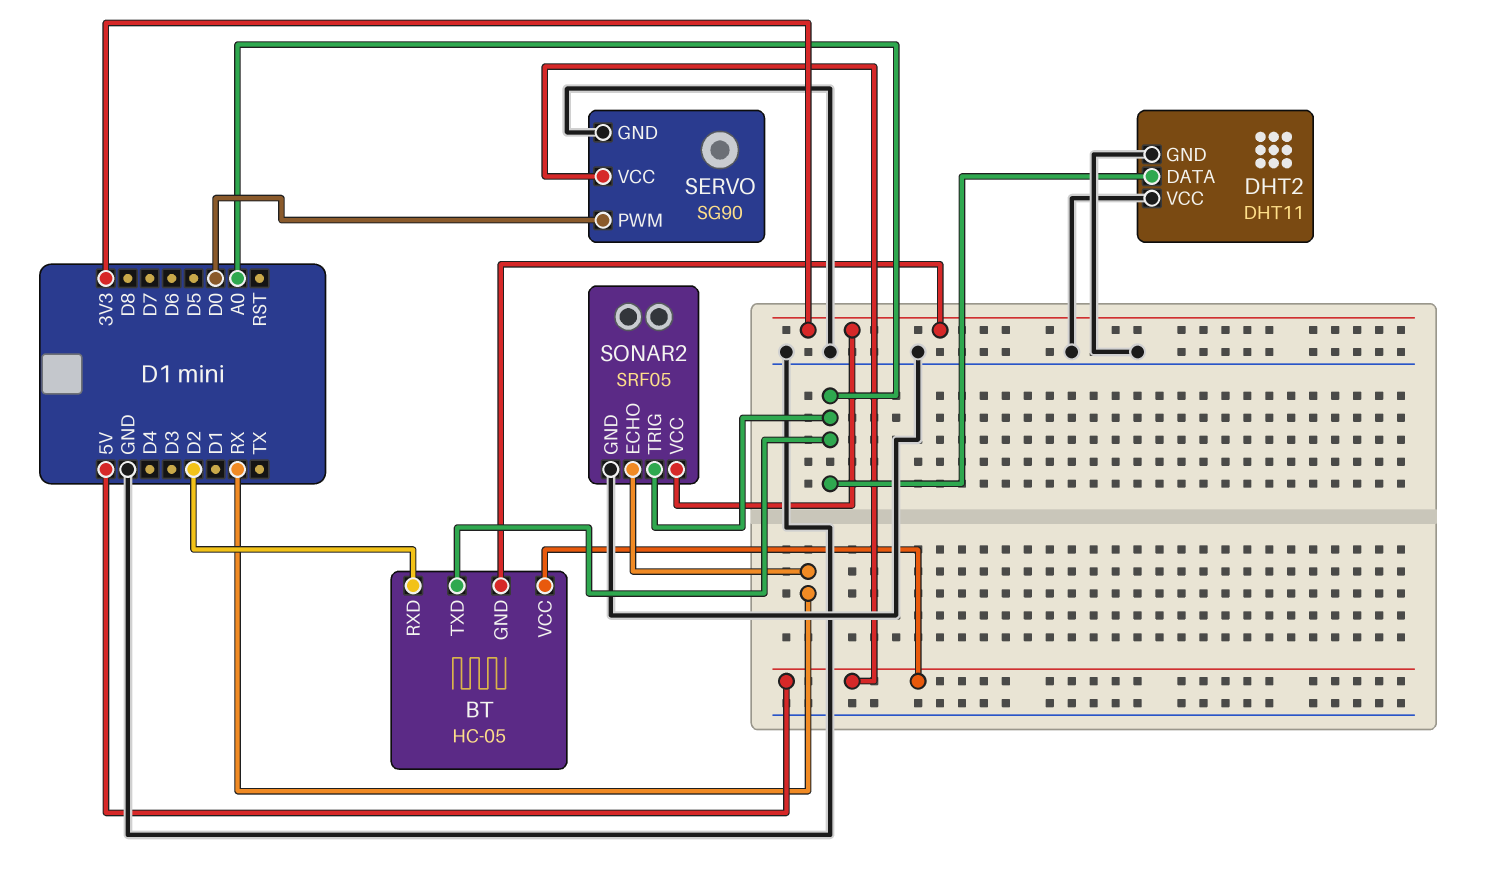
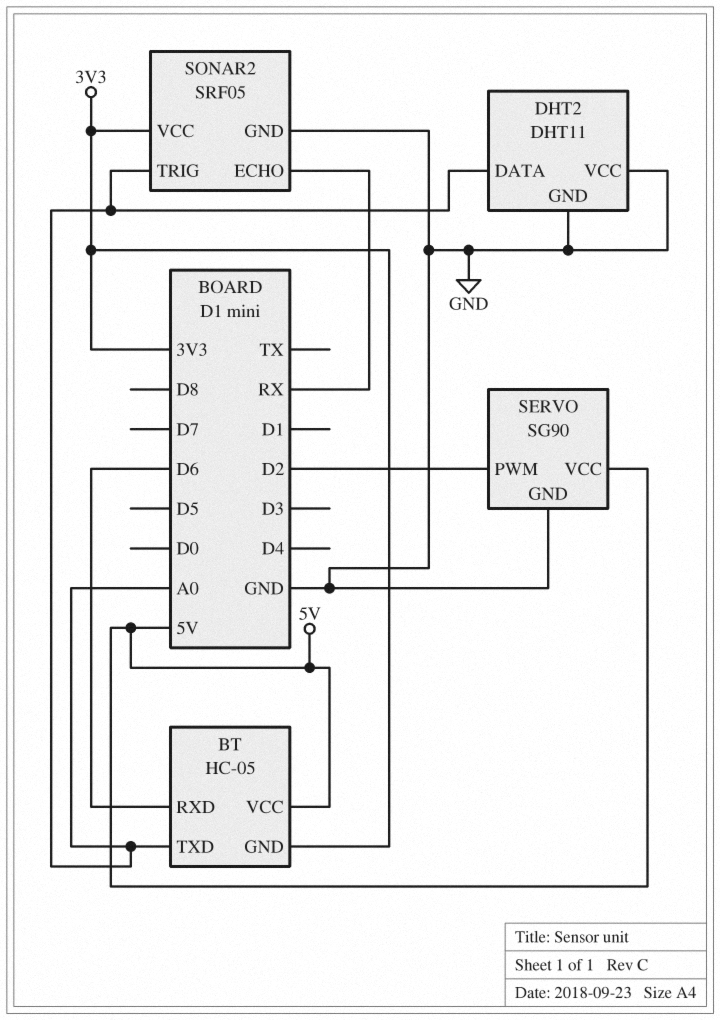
BT pin RXD: D2 -> D6
SERVO pin PWM: D0 -> D2

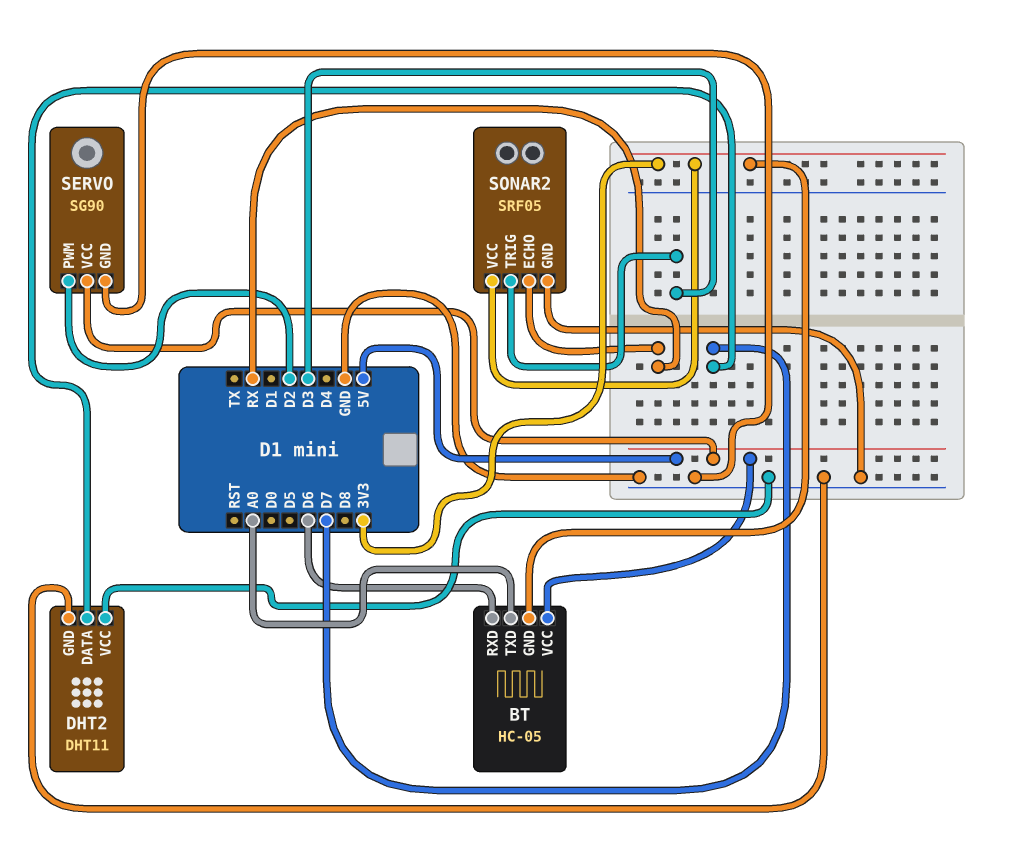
DHT2 pin DATA: A0 -> D7
SONAR2 pin TRIG: A0 -> D3

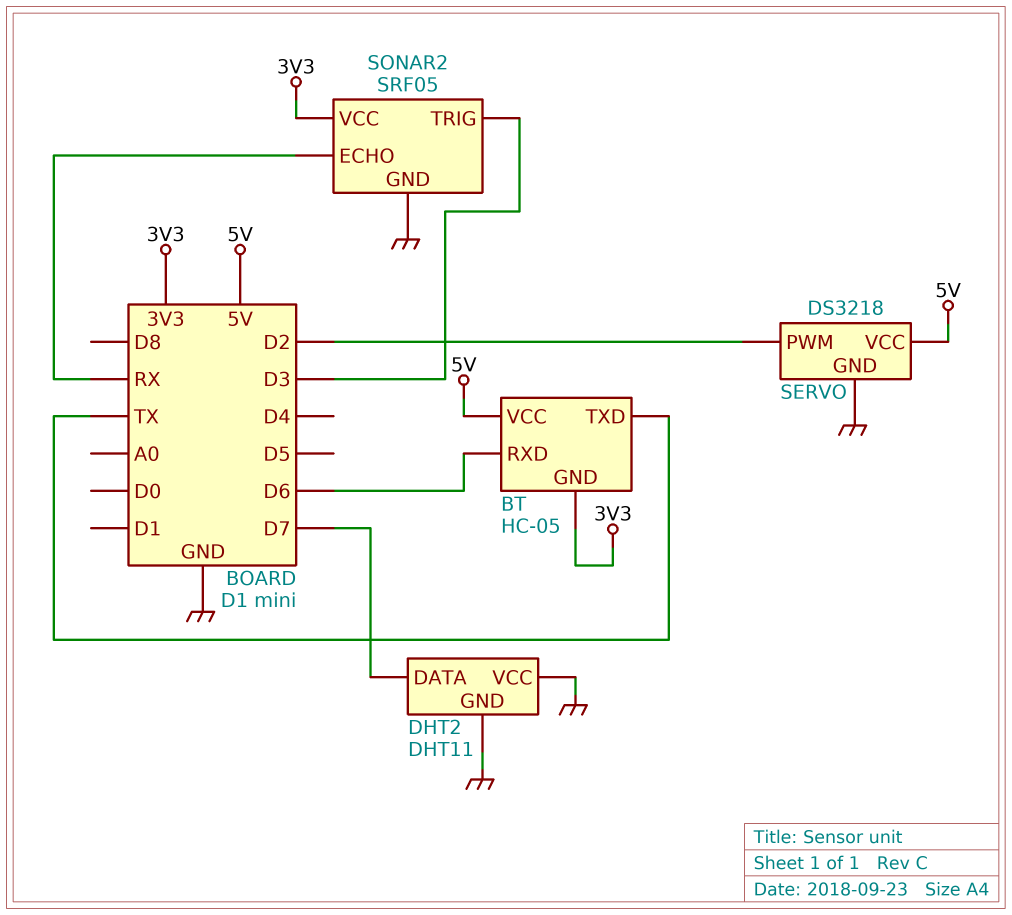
BT pin TXD: A0 -> TX
SERVO: SG90 -> DS3218

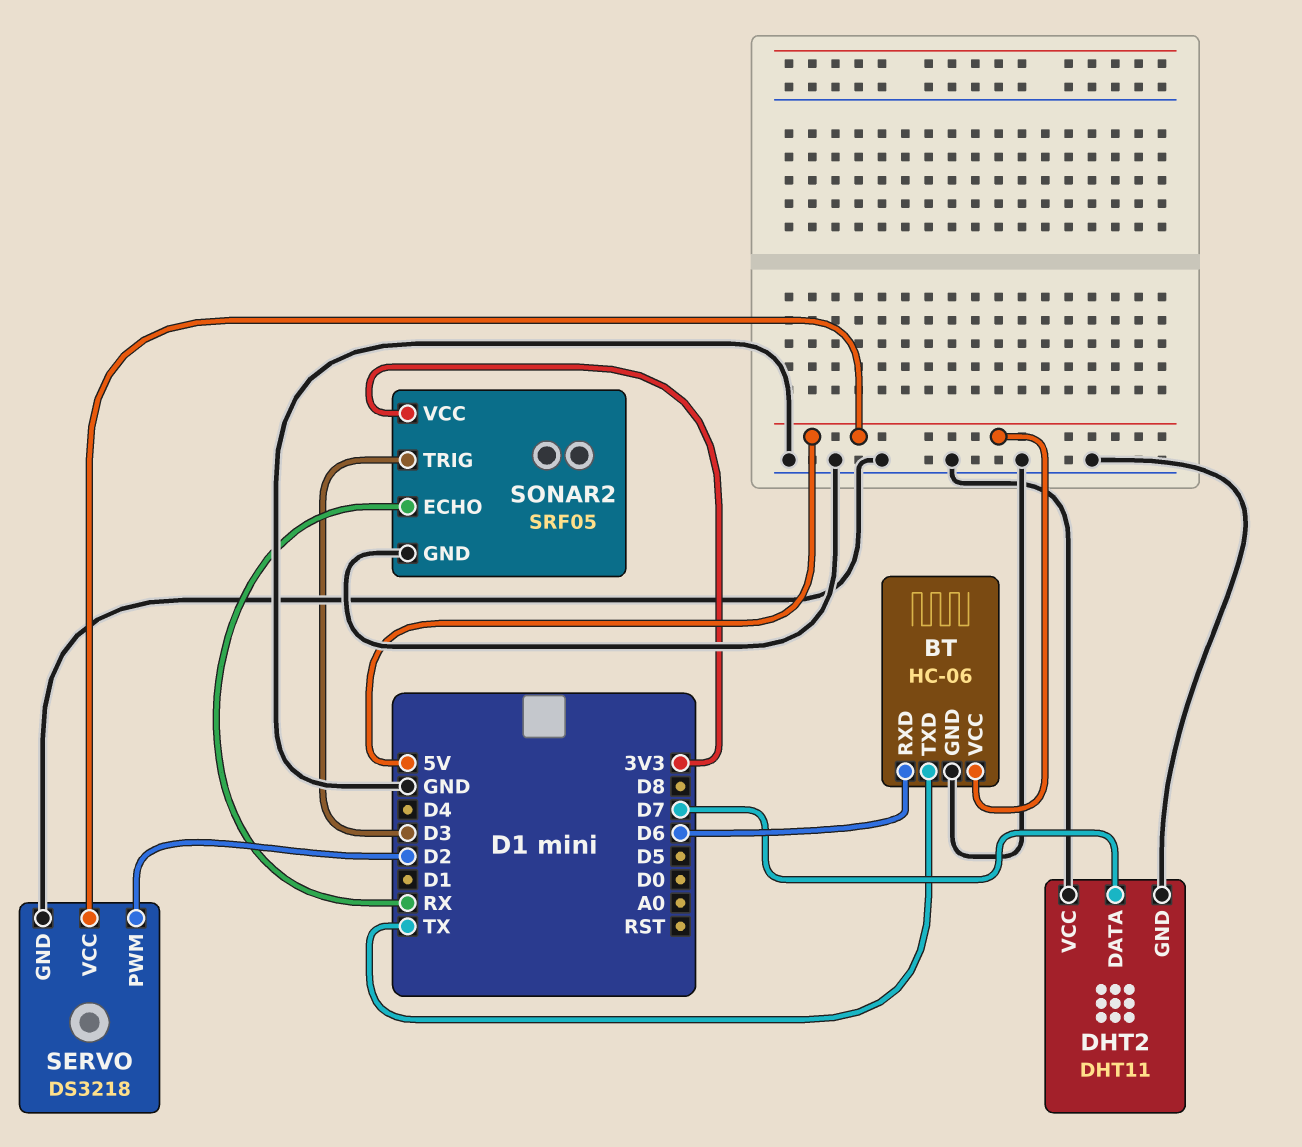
BT: HC-05 -> HC-06
BT pin GND: 3V3 -> GND

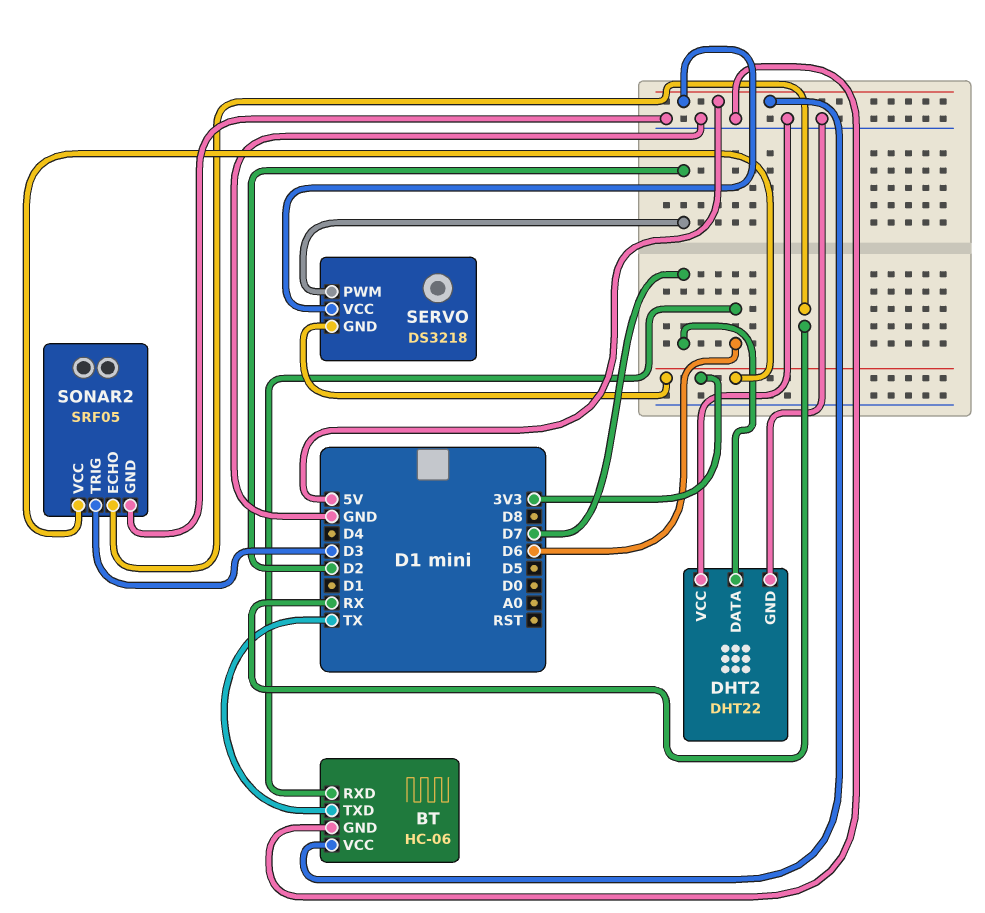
DHT2: DHT11 -> DHT22
SERVO pin GND: GND -> 3V3

